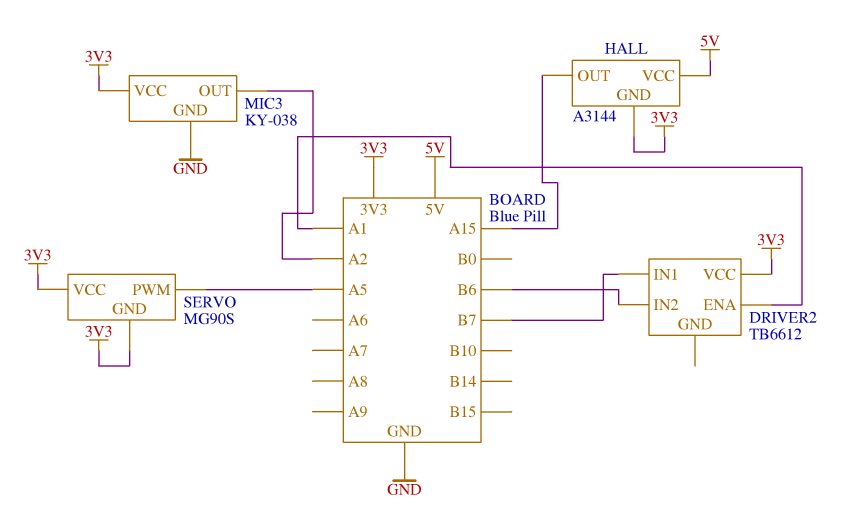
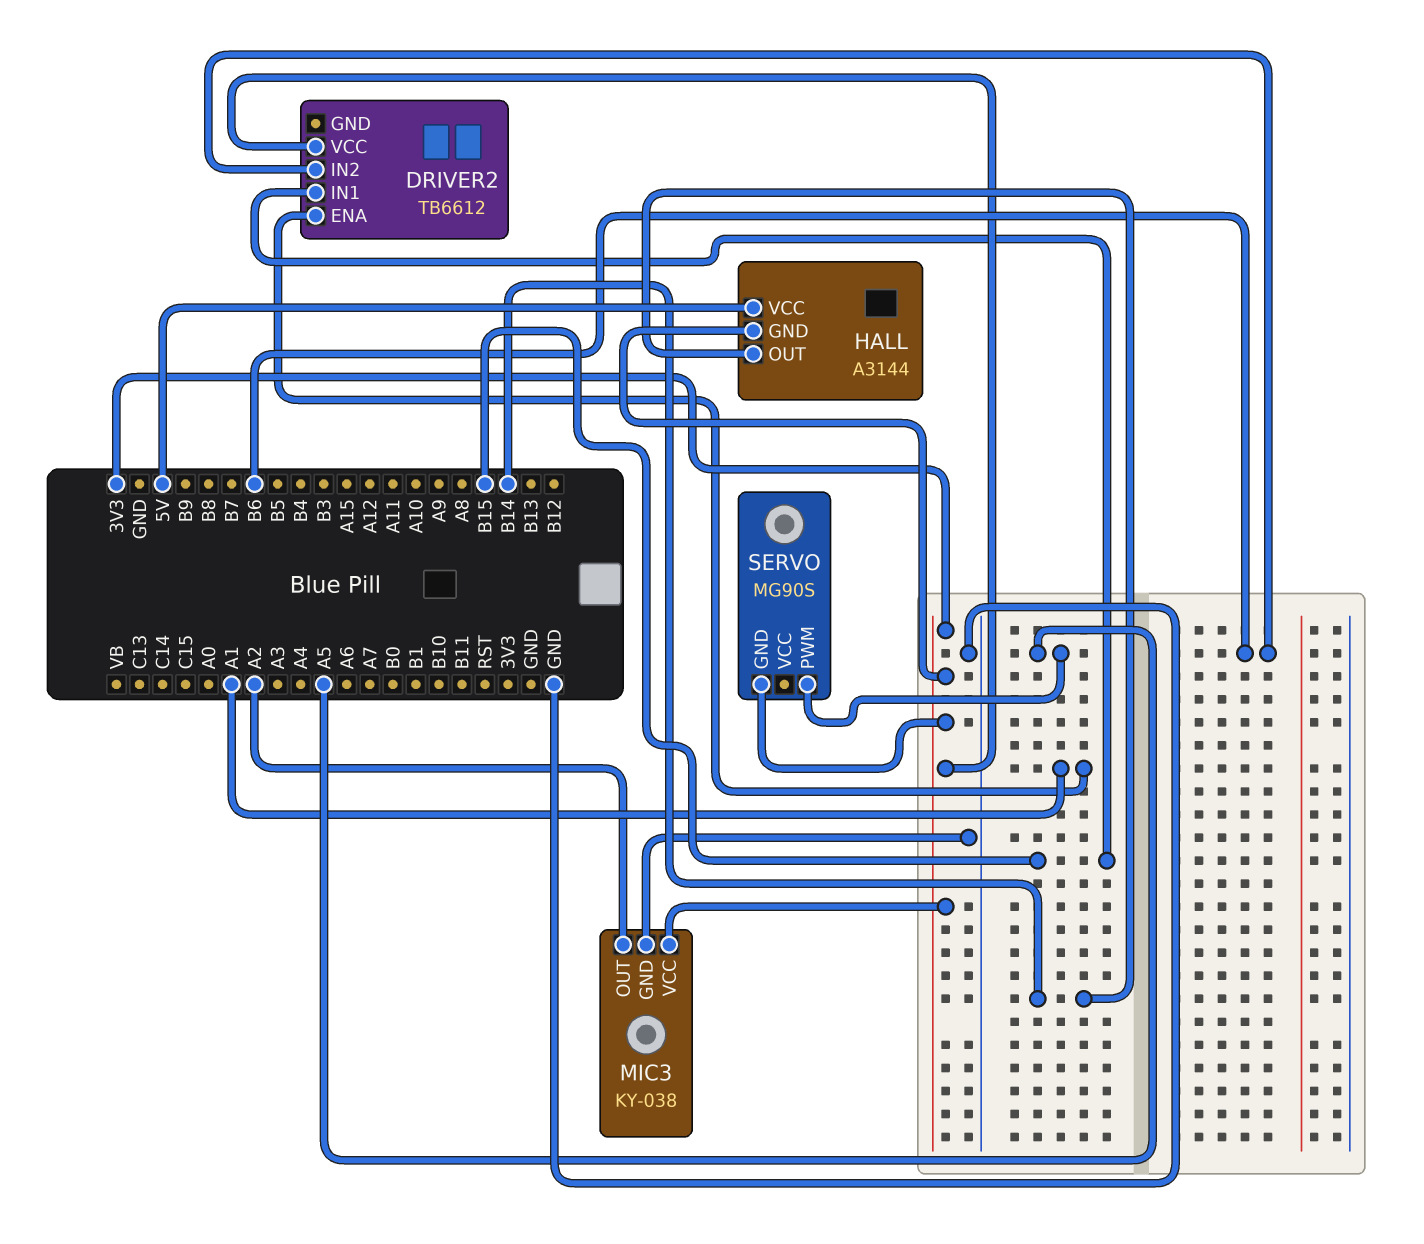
DRIVER2 pin IN1: B7 -> B15
HALL pin OUT: A15 -> B14
SERVO pin VCC: 3V3 -> none

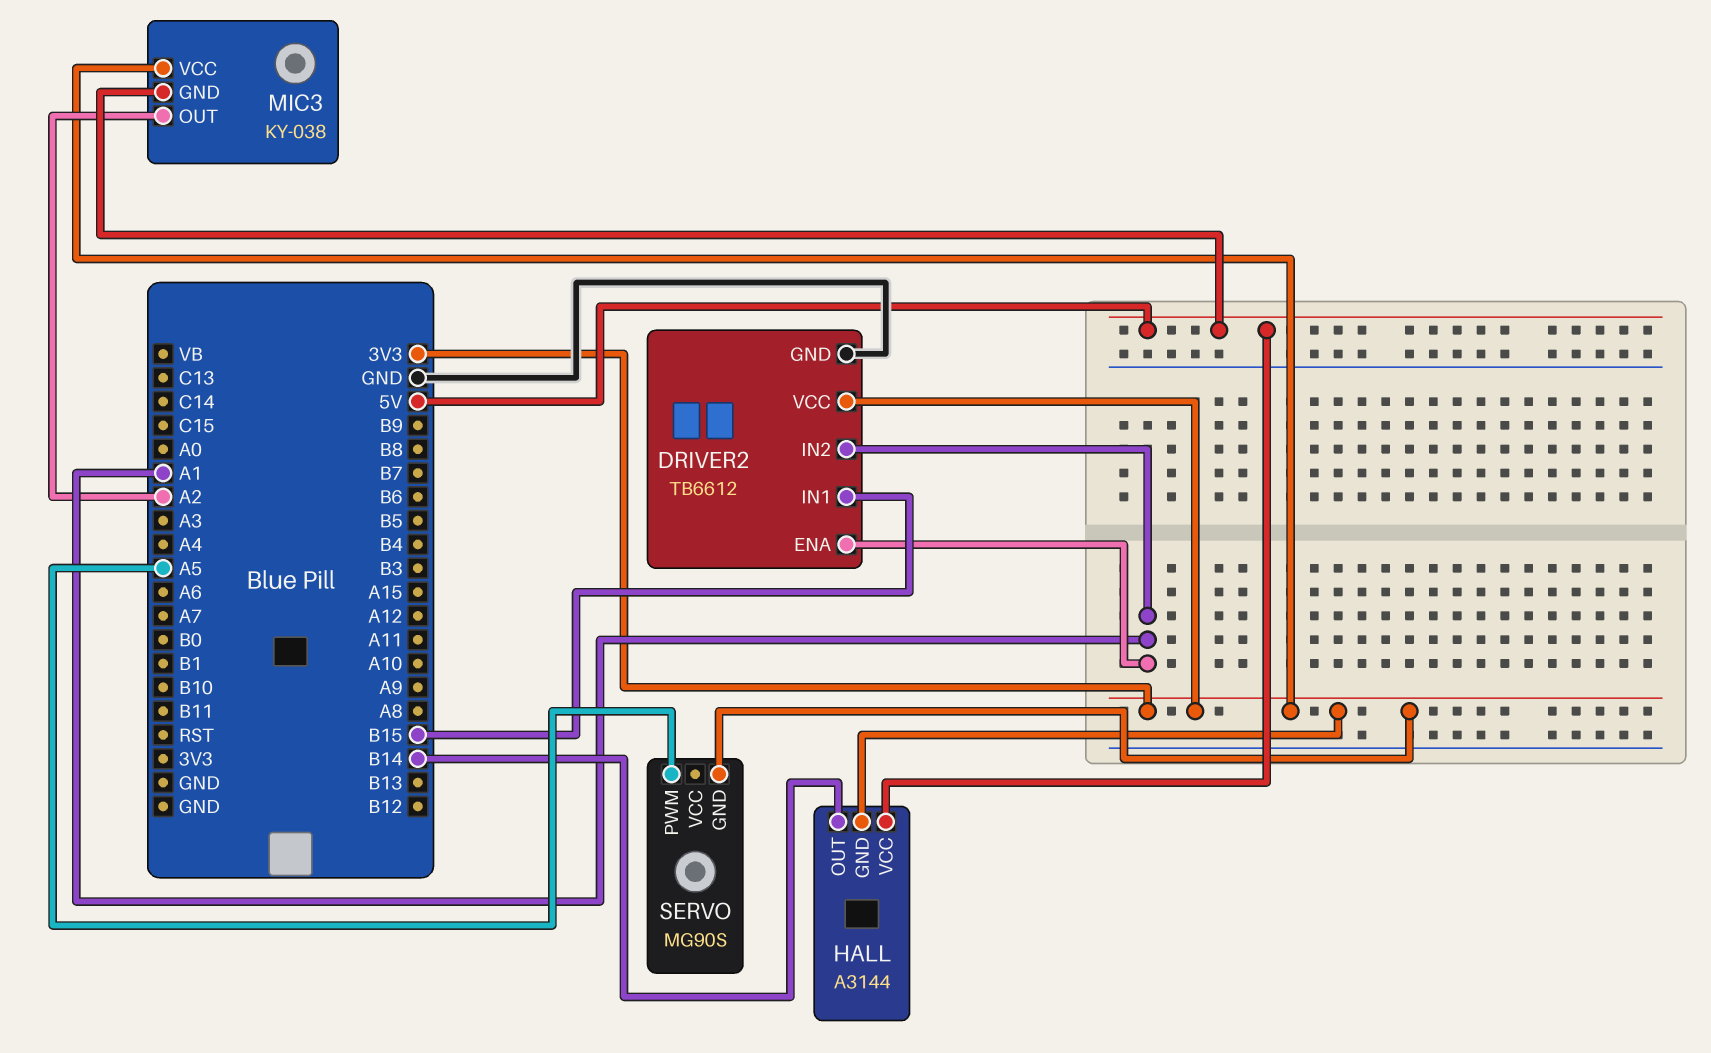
DRIVER2 pin GND: none -> GND
DRIVER2 pin IN2: B6 -> A1
MIC3 pin GND: GND -> 5V

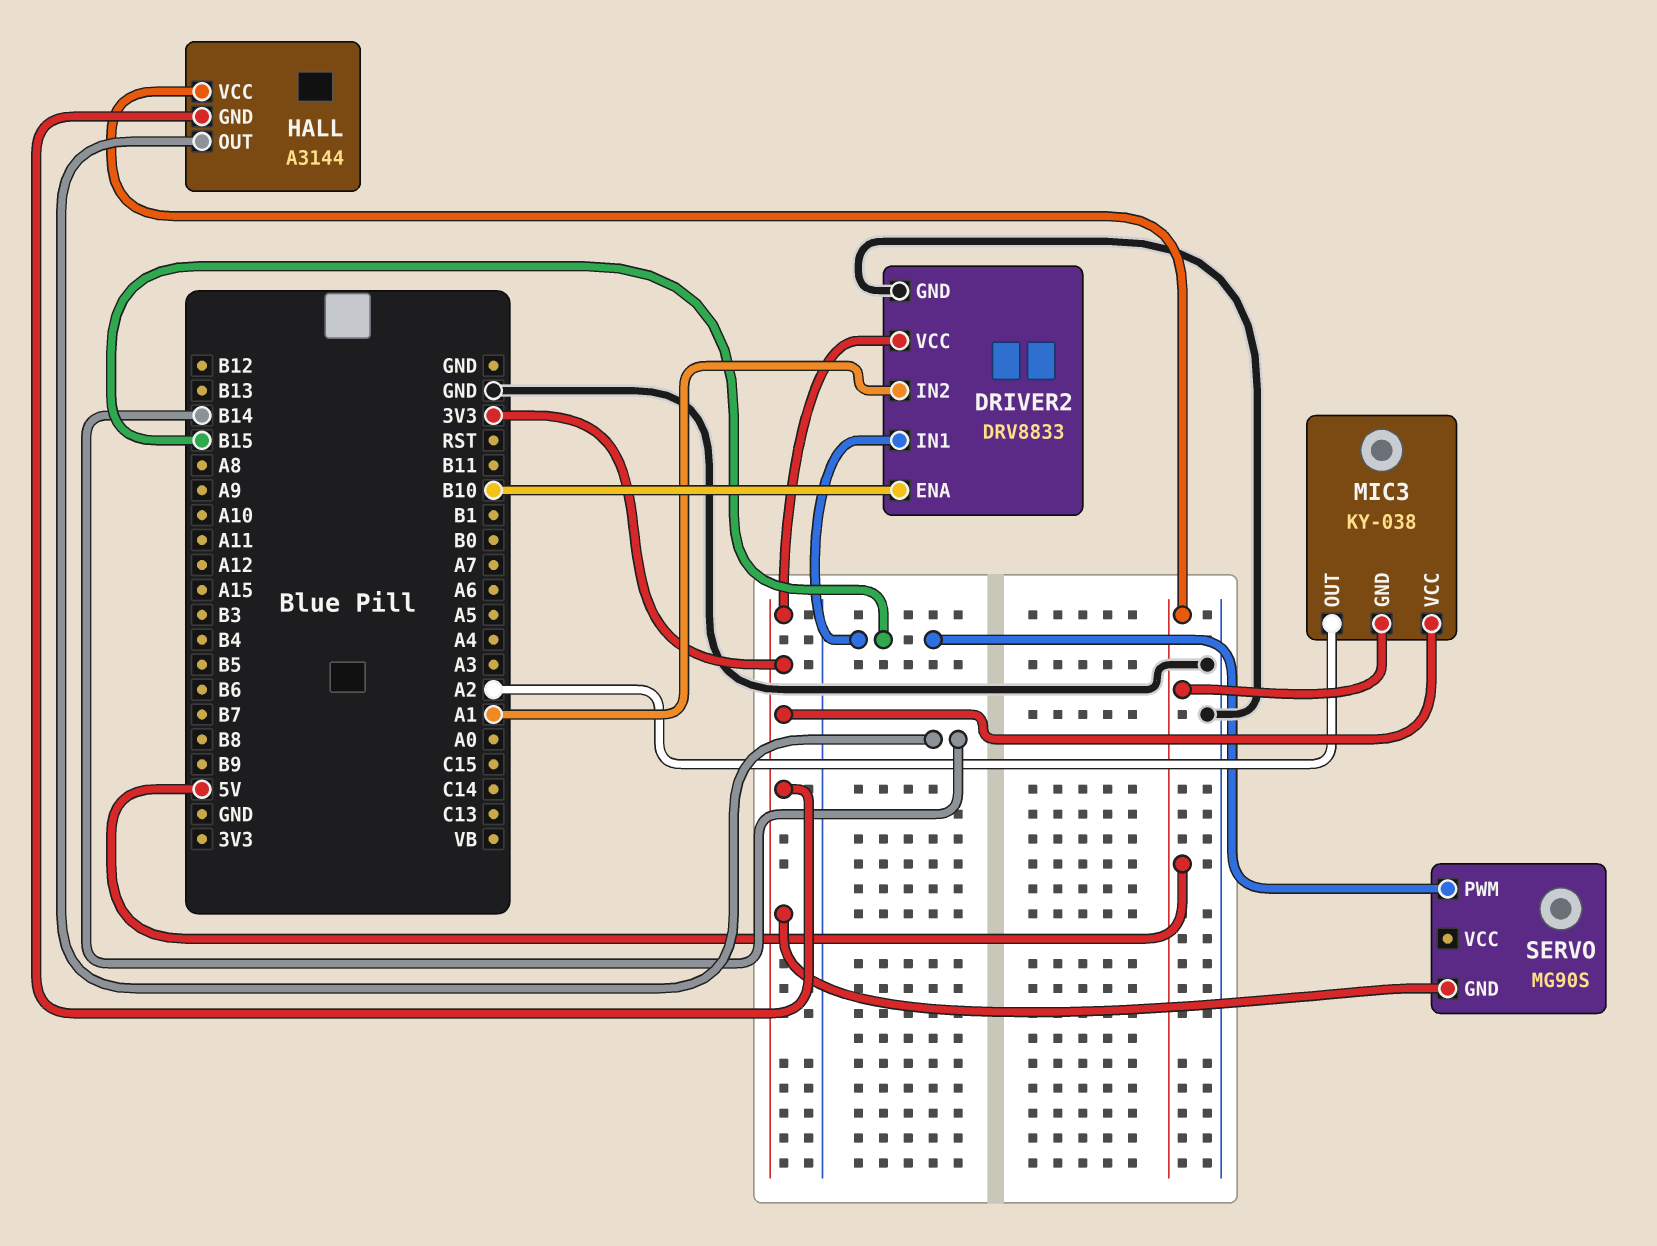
DRIVER2: TB6612 -> DRV8833
DRIVER2 pin ENA: A1 -> B10
SERVO pin PWM: A5 -> B15

